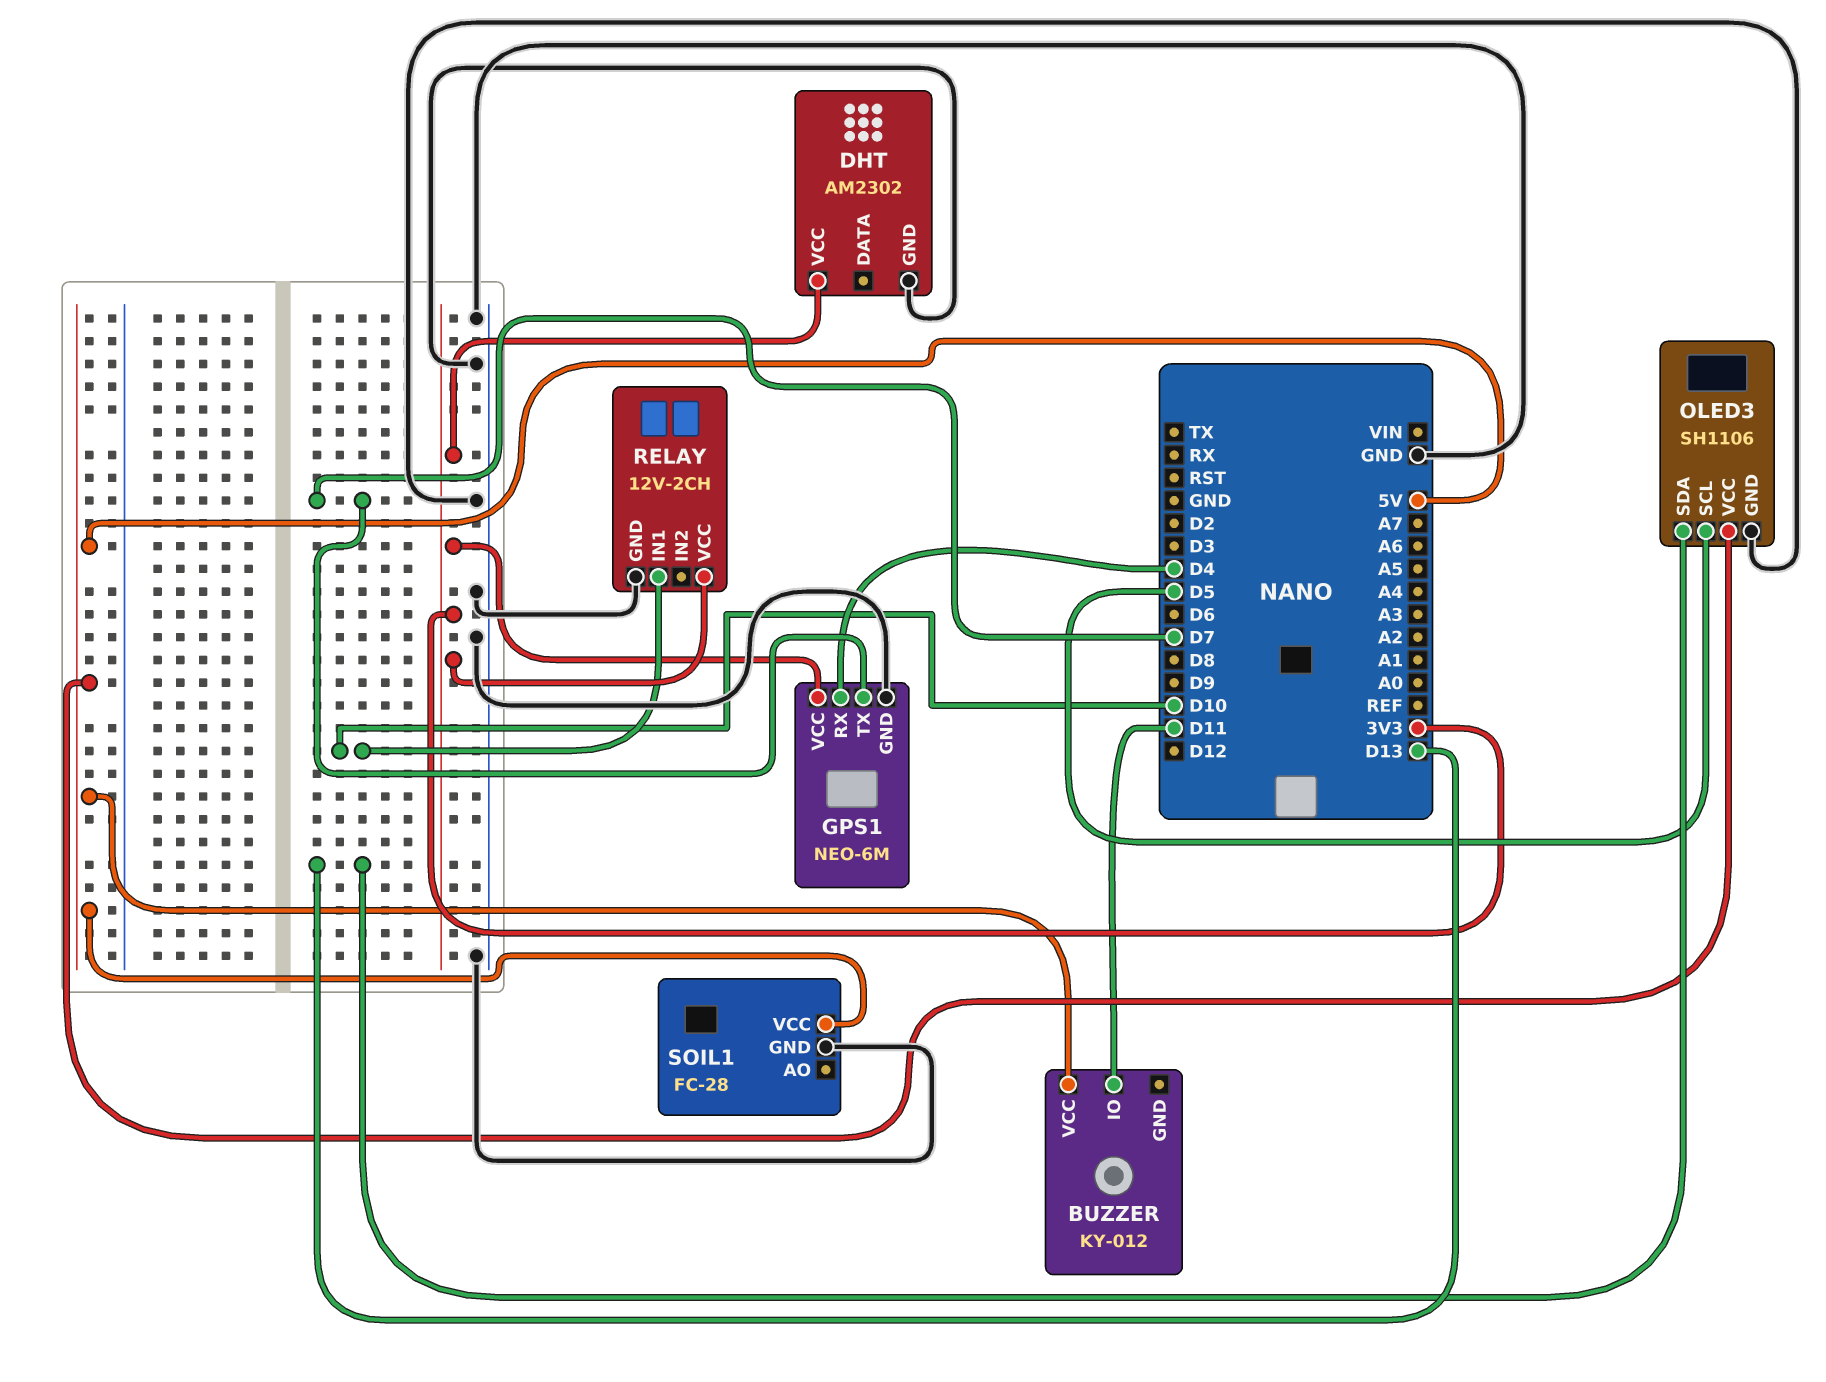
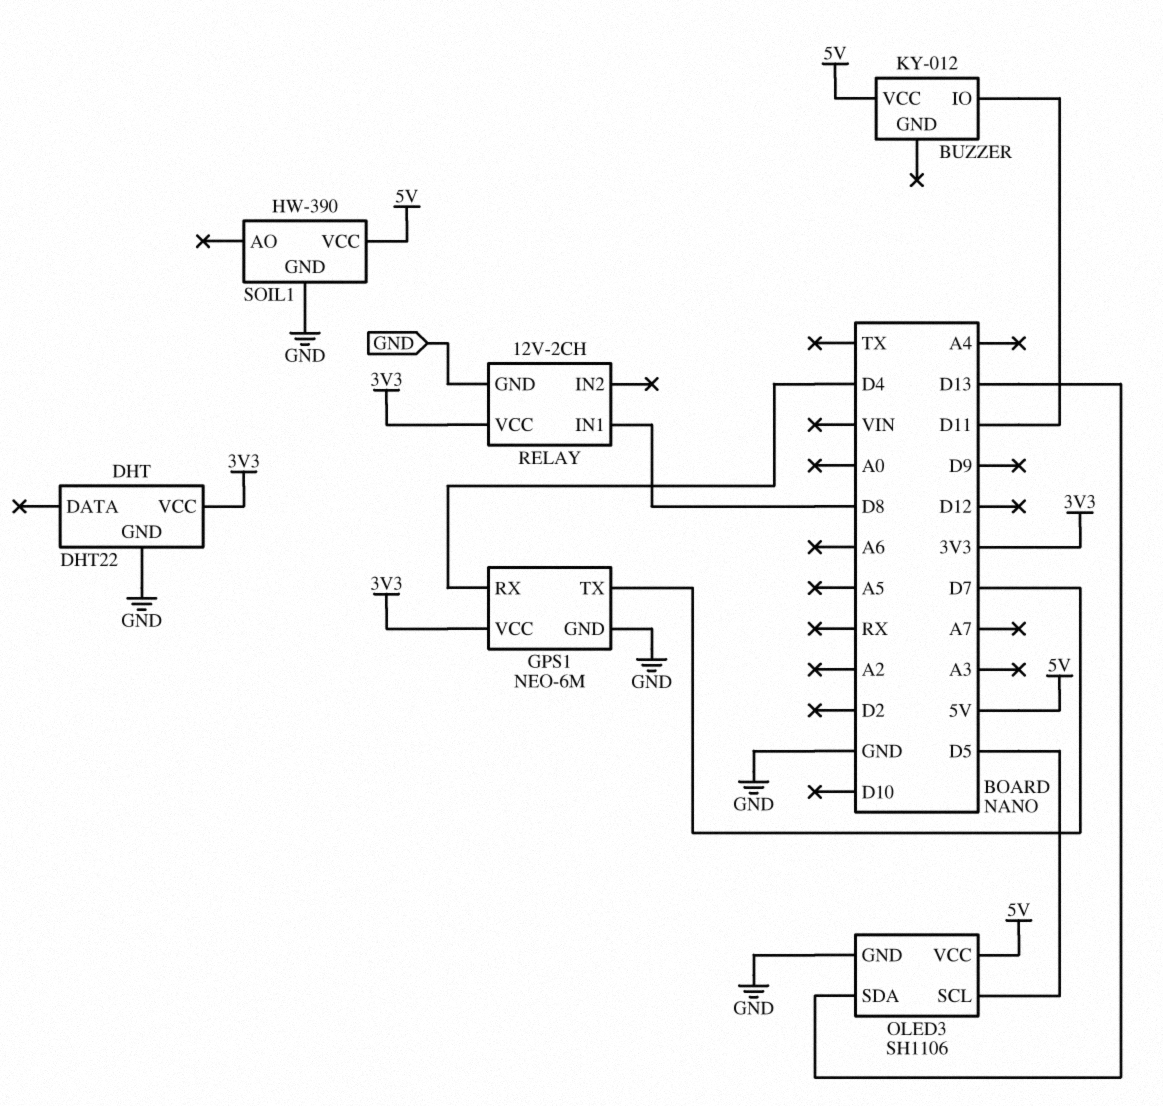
DHT: AM2302 -> DHT22
RELAY pin IN1: D10 -> D8
SOIL1: FC-28 -> HW-390

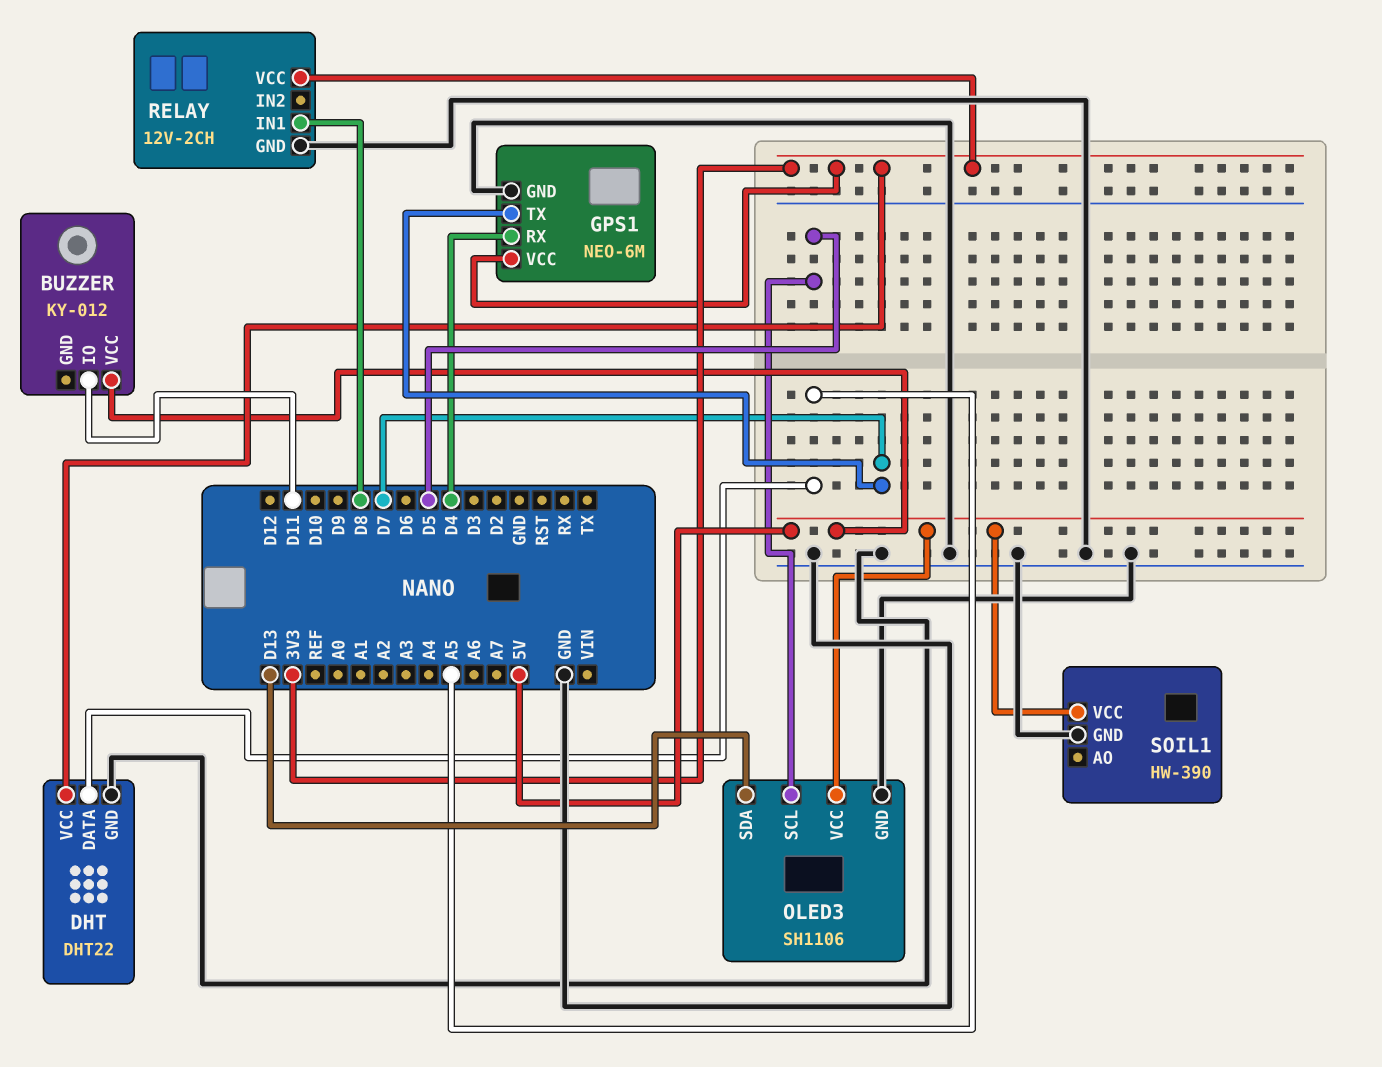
DHT pin DATA: none -> A5

